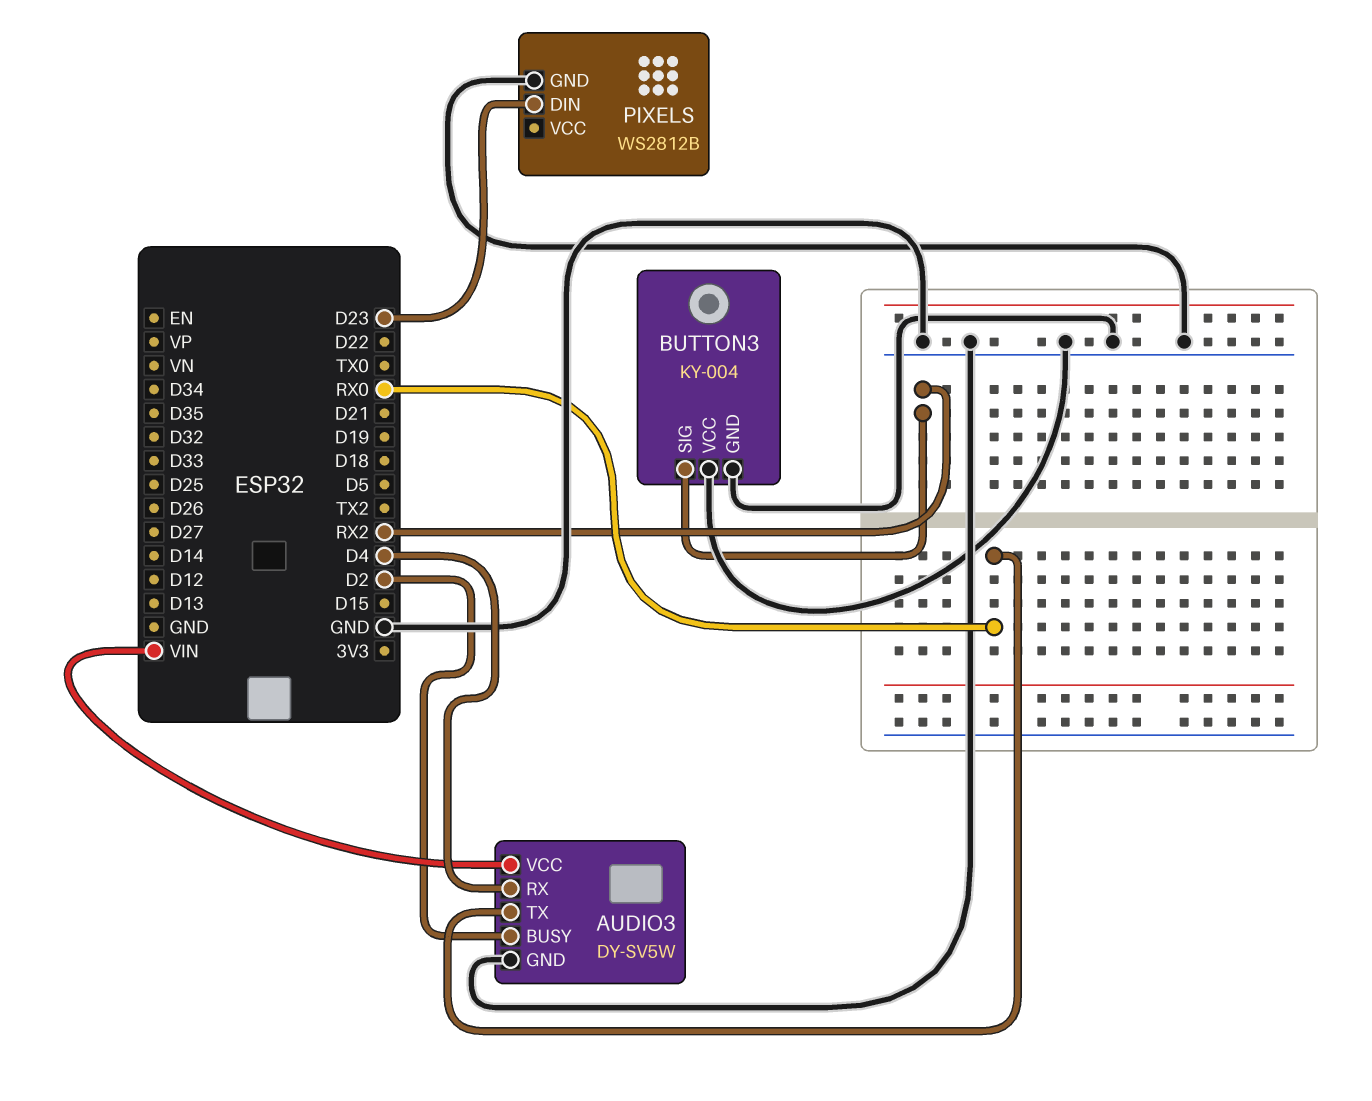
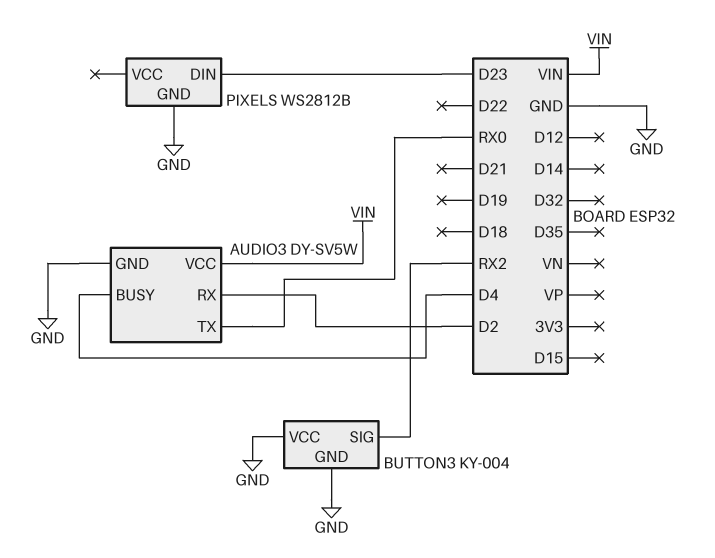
AUDIO3 pin BUSY: D2 -> D4
AUDIO3 pin RX: D4 -> D2

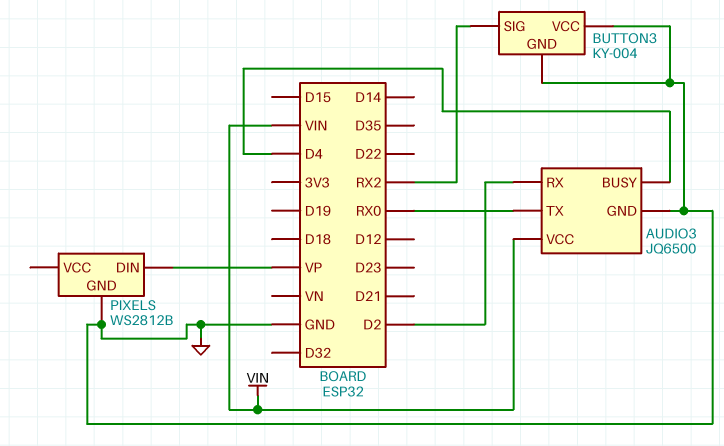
AUDIO3: DY-SV5W -> JQ6500
PIXELS pin DIN: D23 -> VP

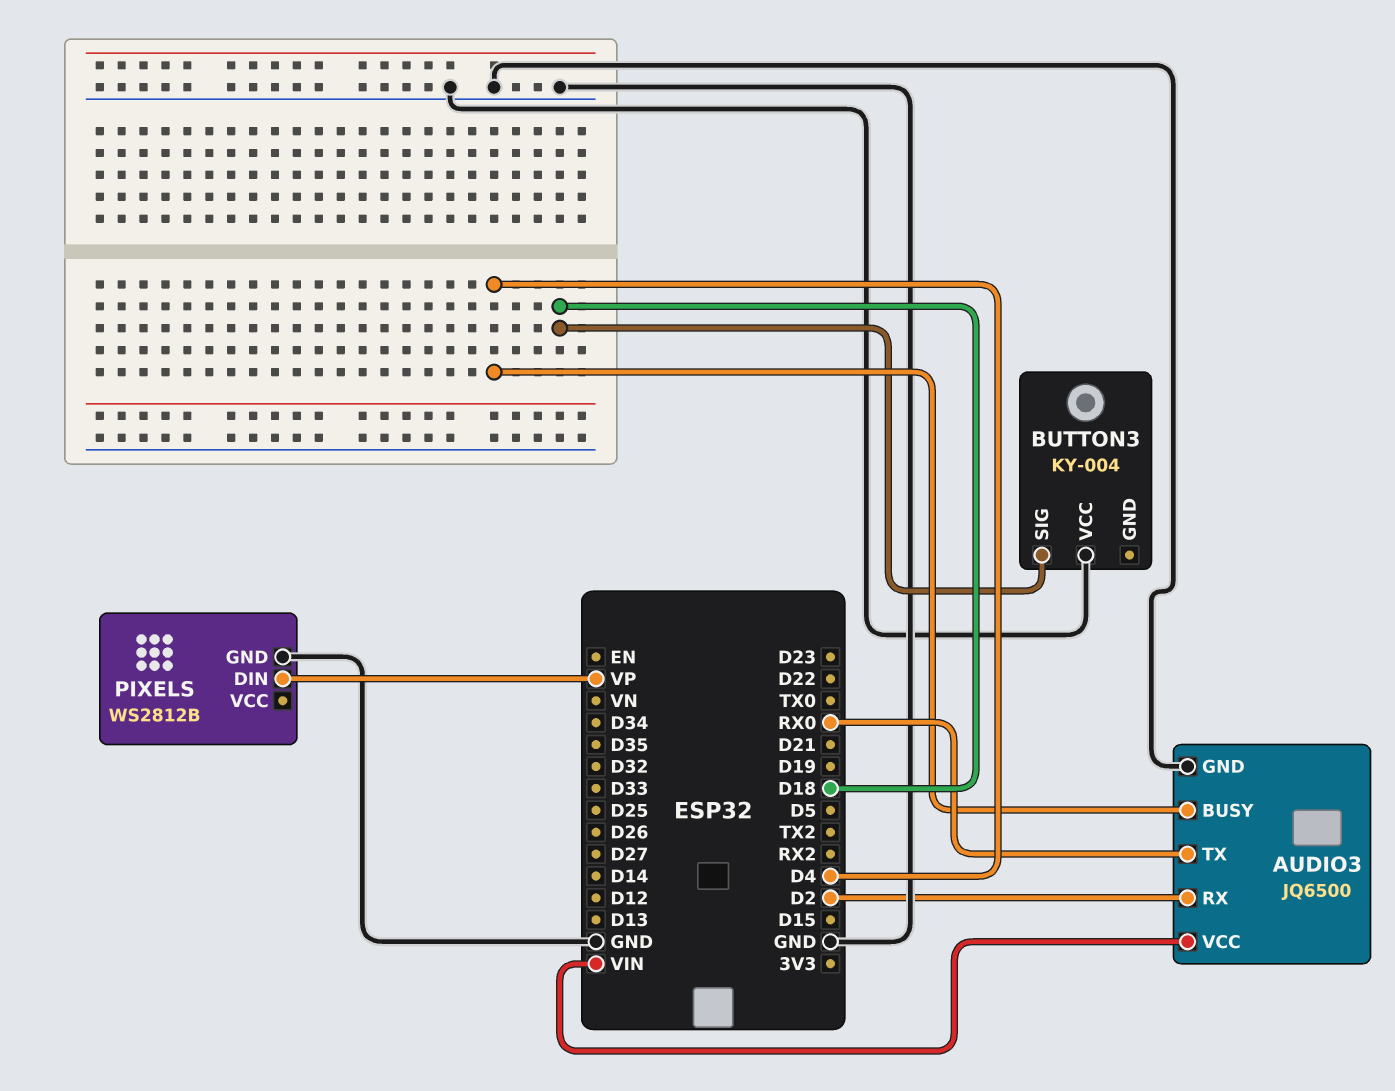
BUTTON3 pin GND: GND -> none
BUTTON3 pin SIG: RX2 -> D18

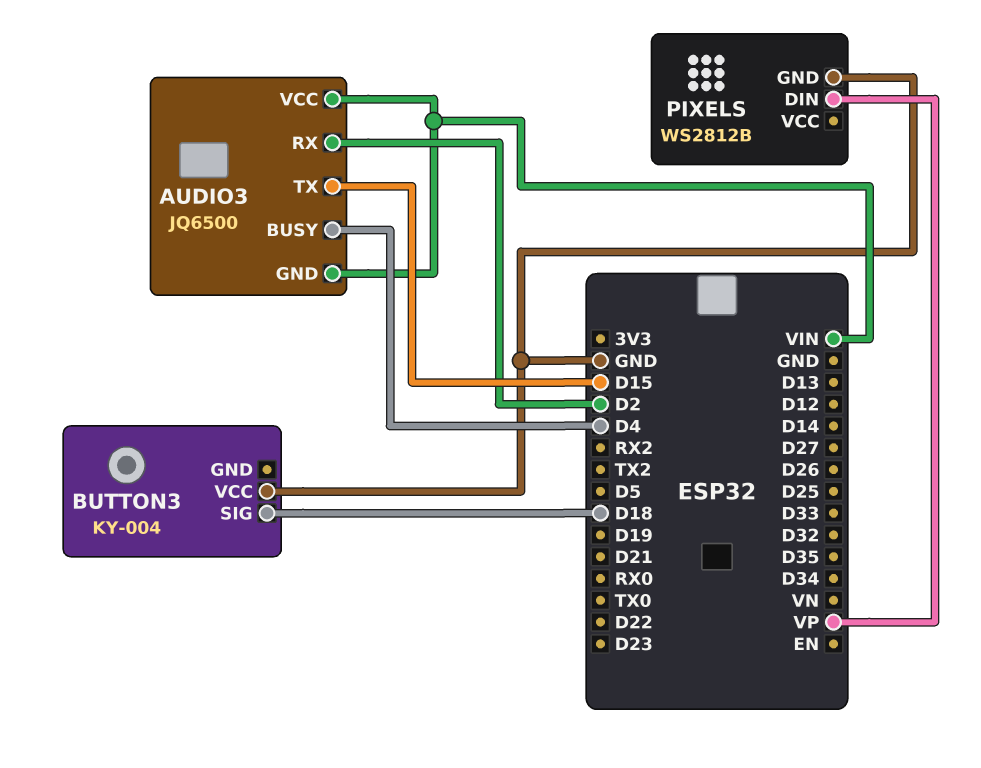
AUDIO3 pin GND: GND -> VIN
AUDIO3 pin TX: RX0 -> D15

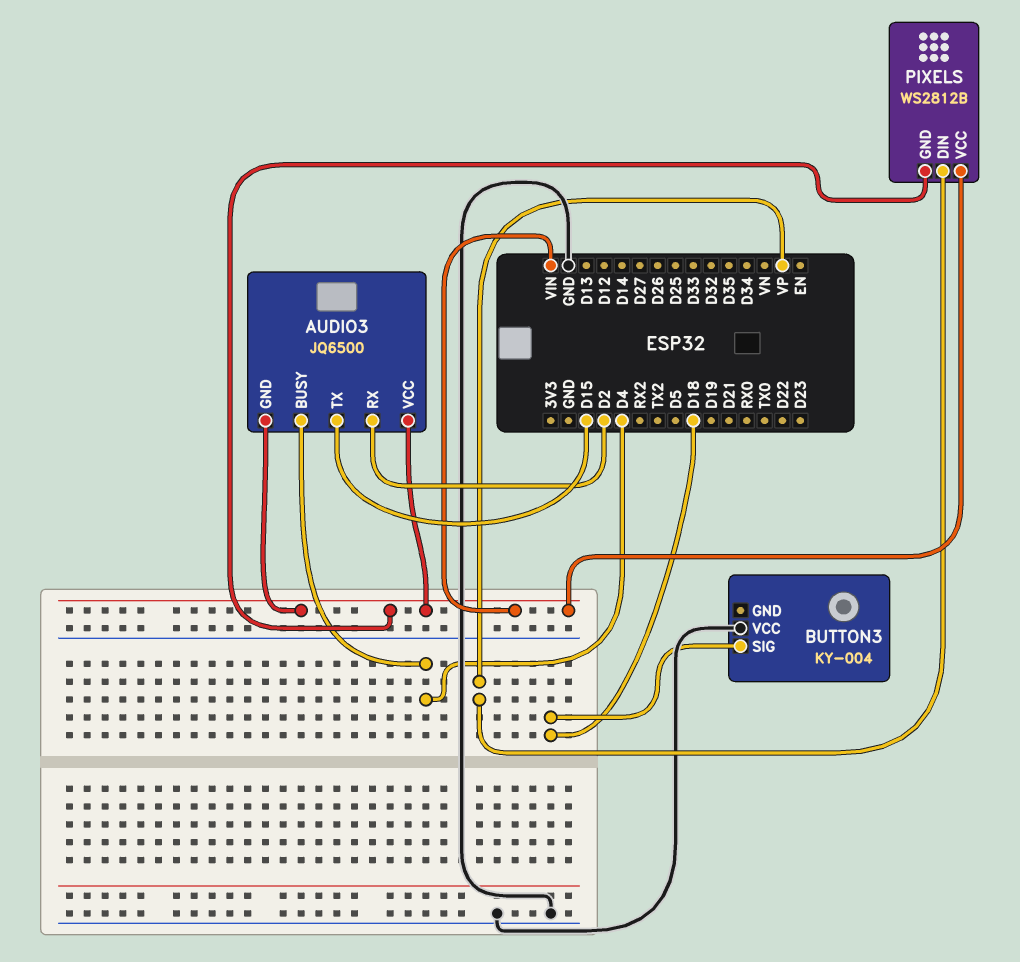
PIXELS pin GND: GND -> VIN
PIXELS pin VCC: none -> VIN

